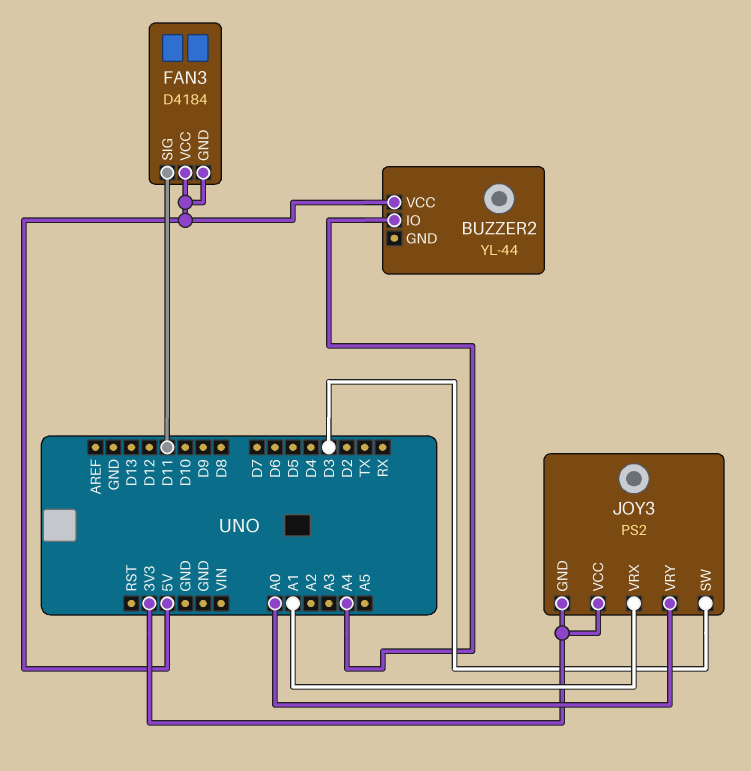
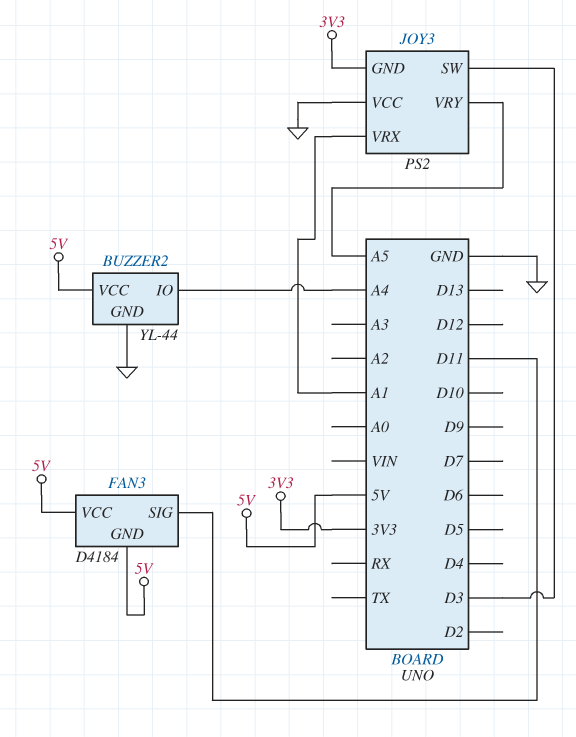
BUZZER2 pin GND: none -> GND
JOY3 pin VCC: 3V3 -> GND
JOY3 pin VRY: A0 -> A5

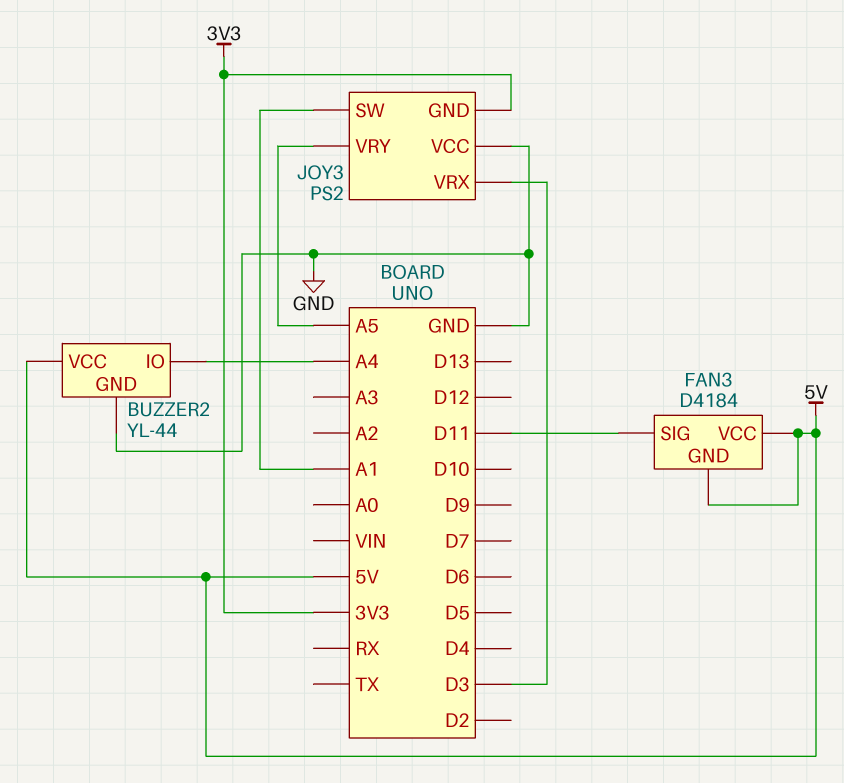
JOY3 pin SW: D3 -> A1
JOY3 pin VRX: A1 -> D3

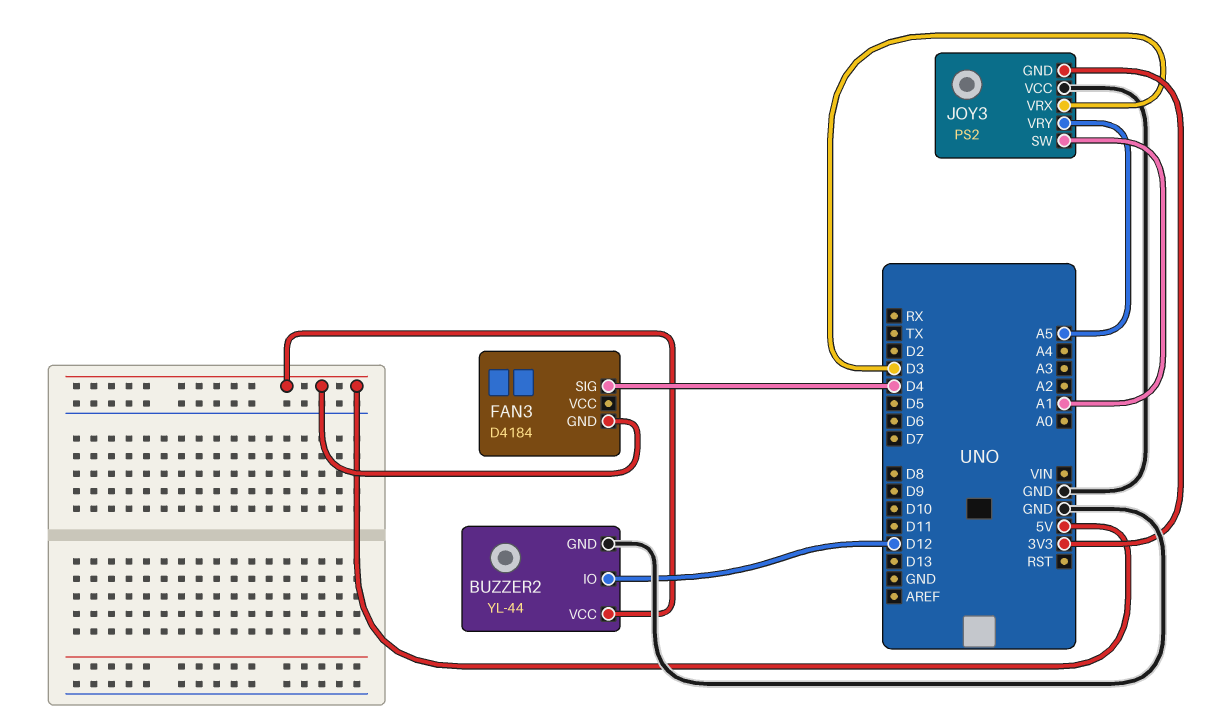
BUZZER2 pin IO: A4 -> D12
FAN3 pin SIG: D11 -> D4
FAN3 pin VCC: 5V -> none

